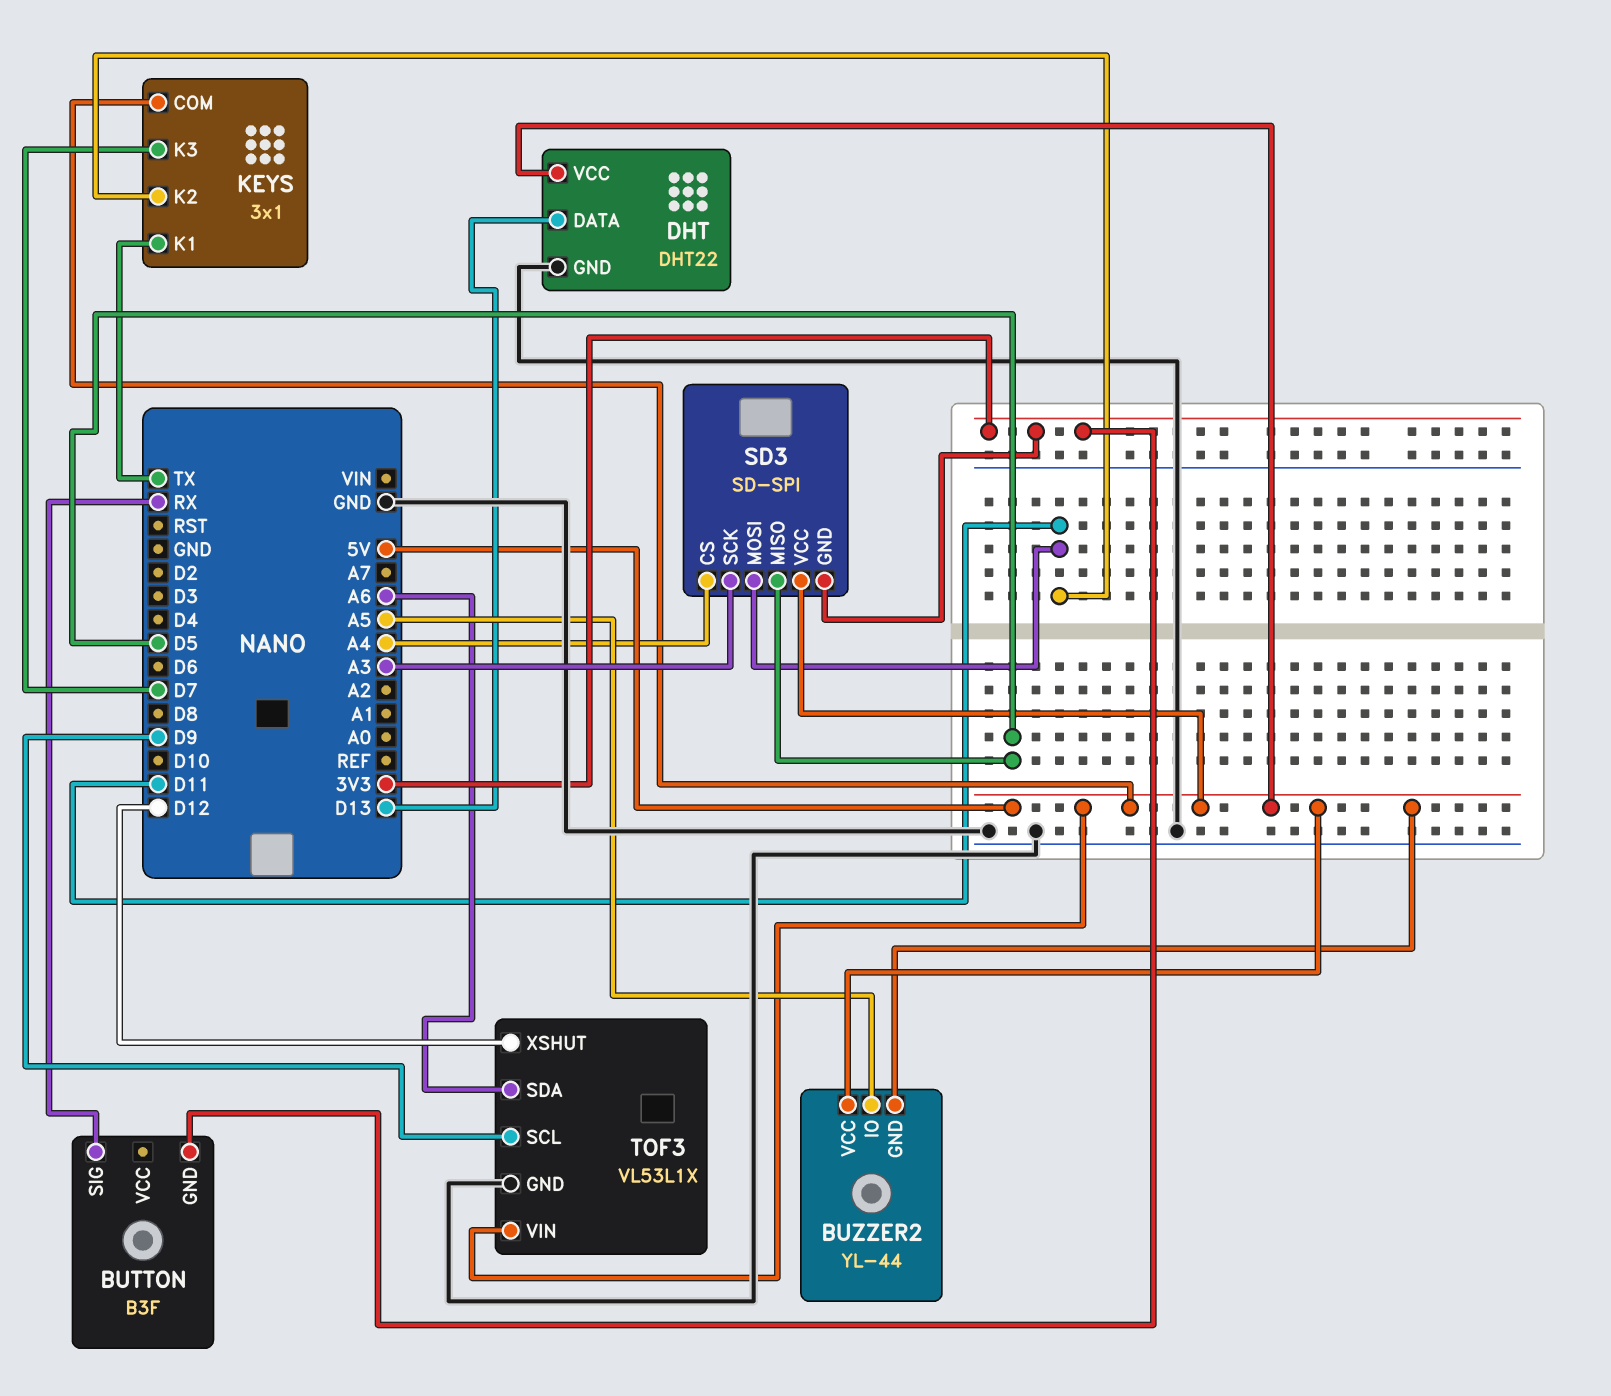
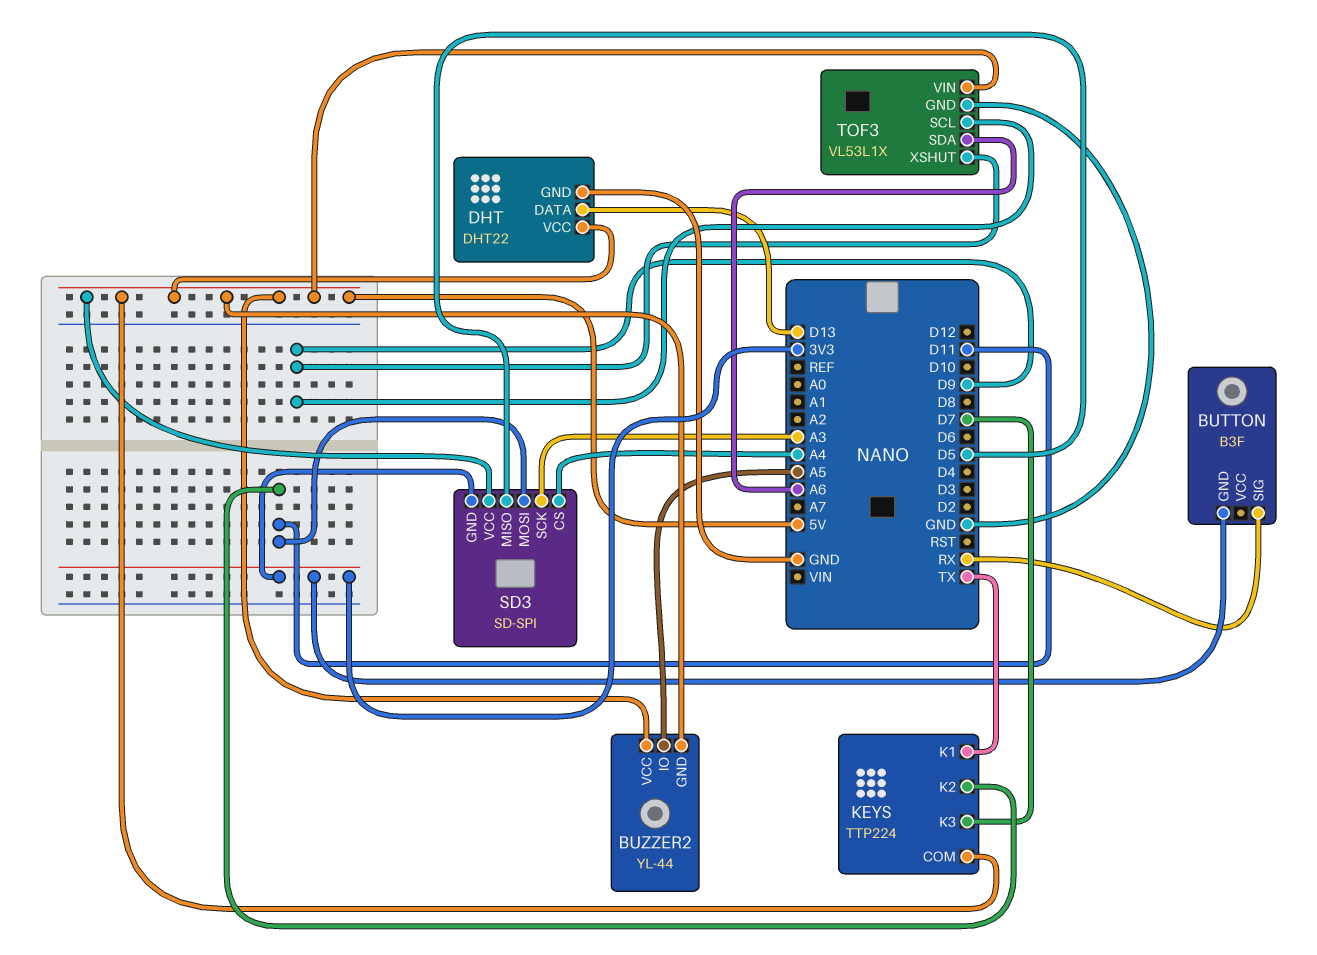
KEYS: 3x1 -> TTP224
TOF3 pin XSHUT: D12 -> D9

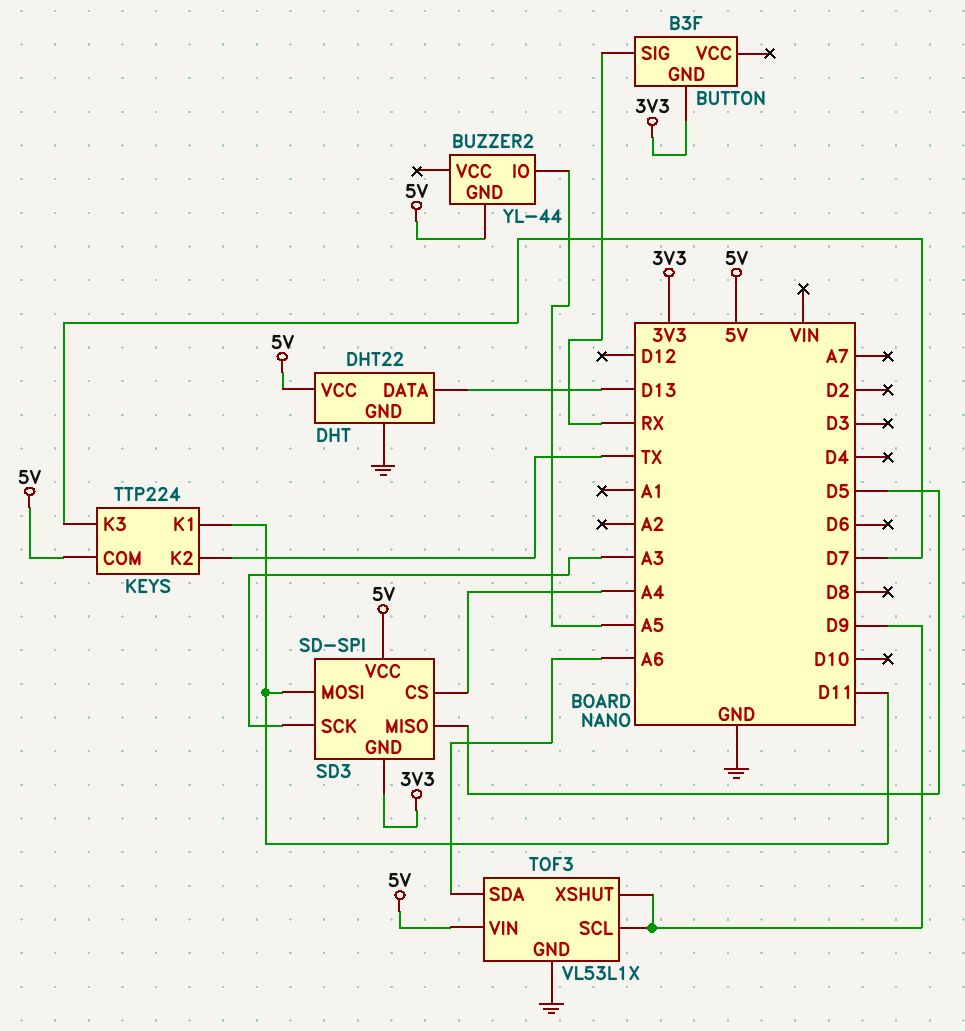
BUZZER2 pin VCC: 5V -> none
KEYS pin K1: TX -> D11
KEYS pin K2: D11 -> TX

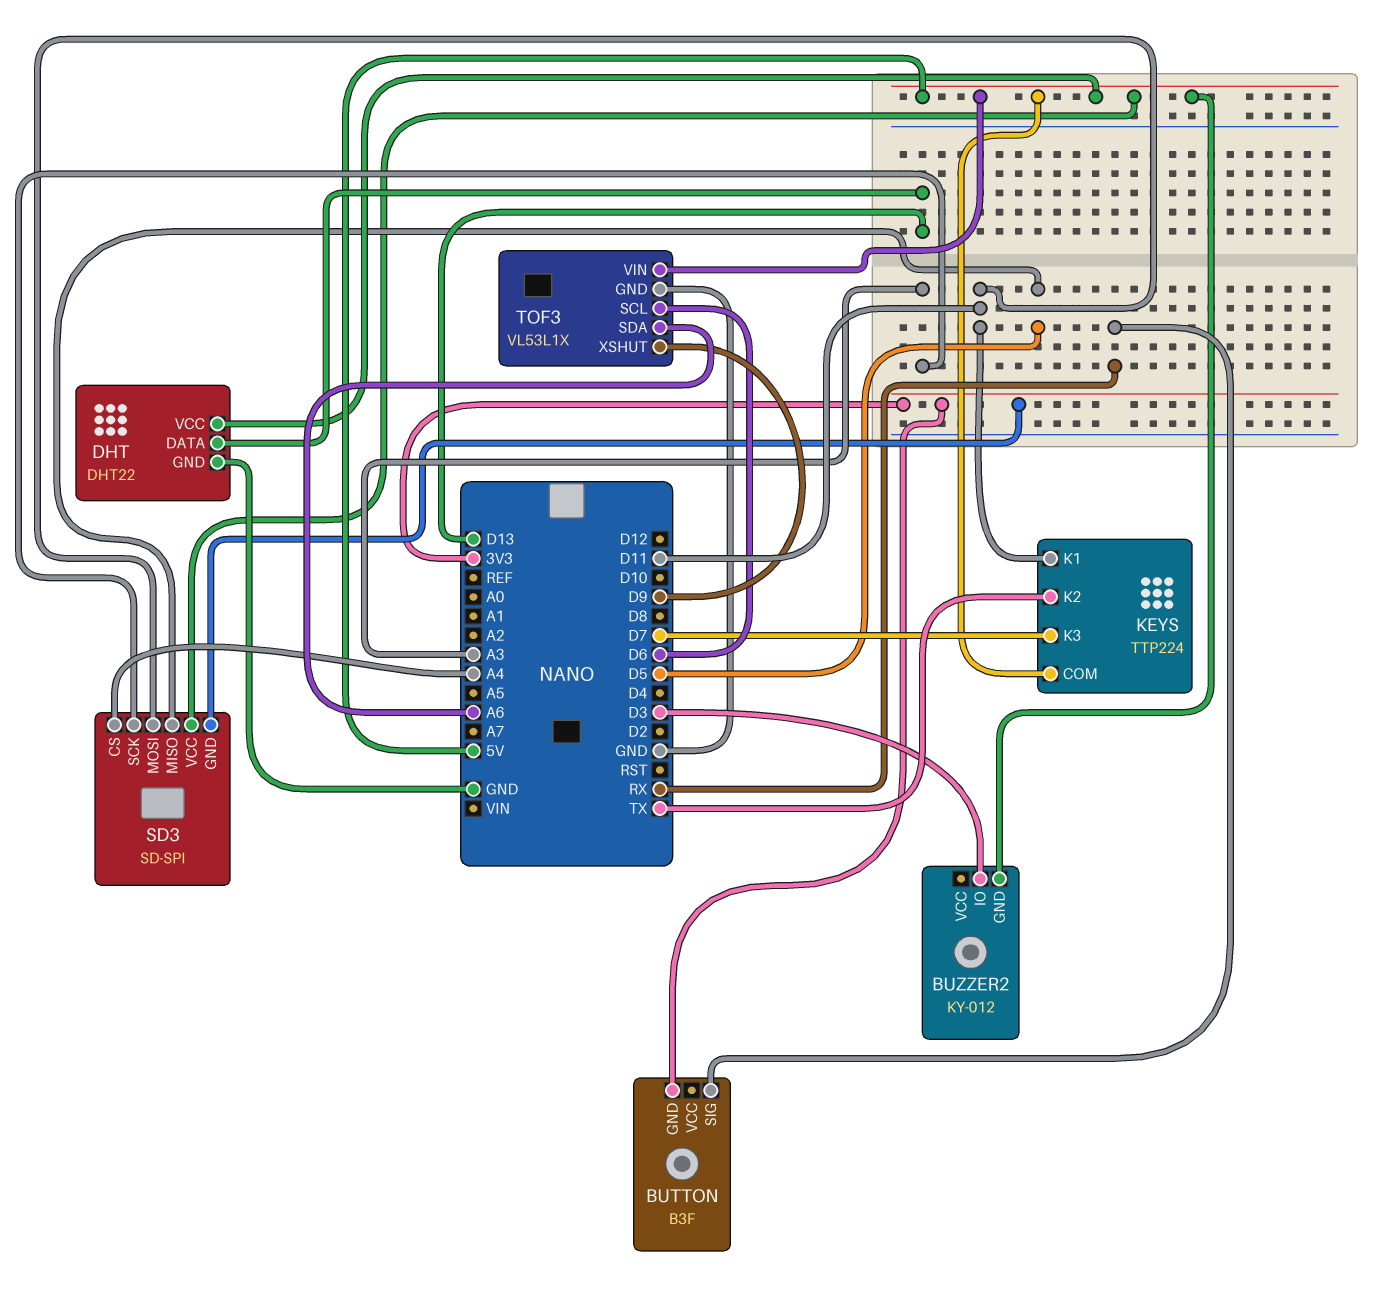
BUZZER2: YL-44 -> KY-012
BUZZER2 pin IO: A5 -> D3
TOF3 pin SCL: D9 -> D6

